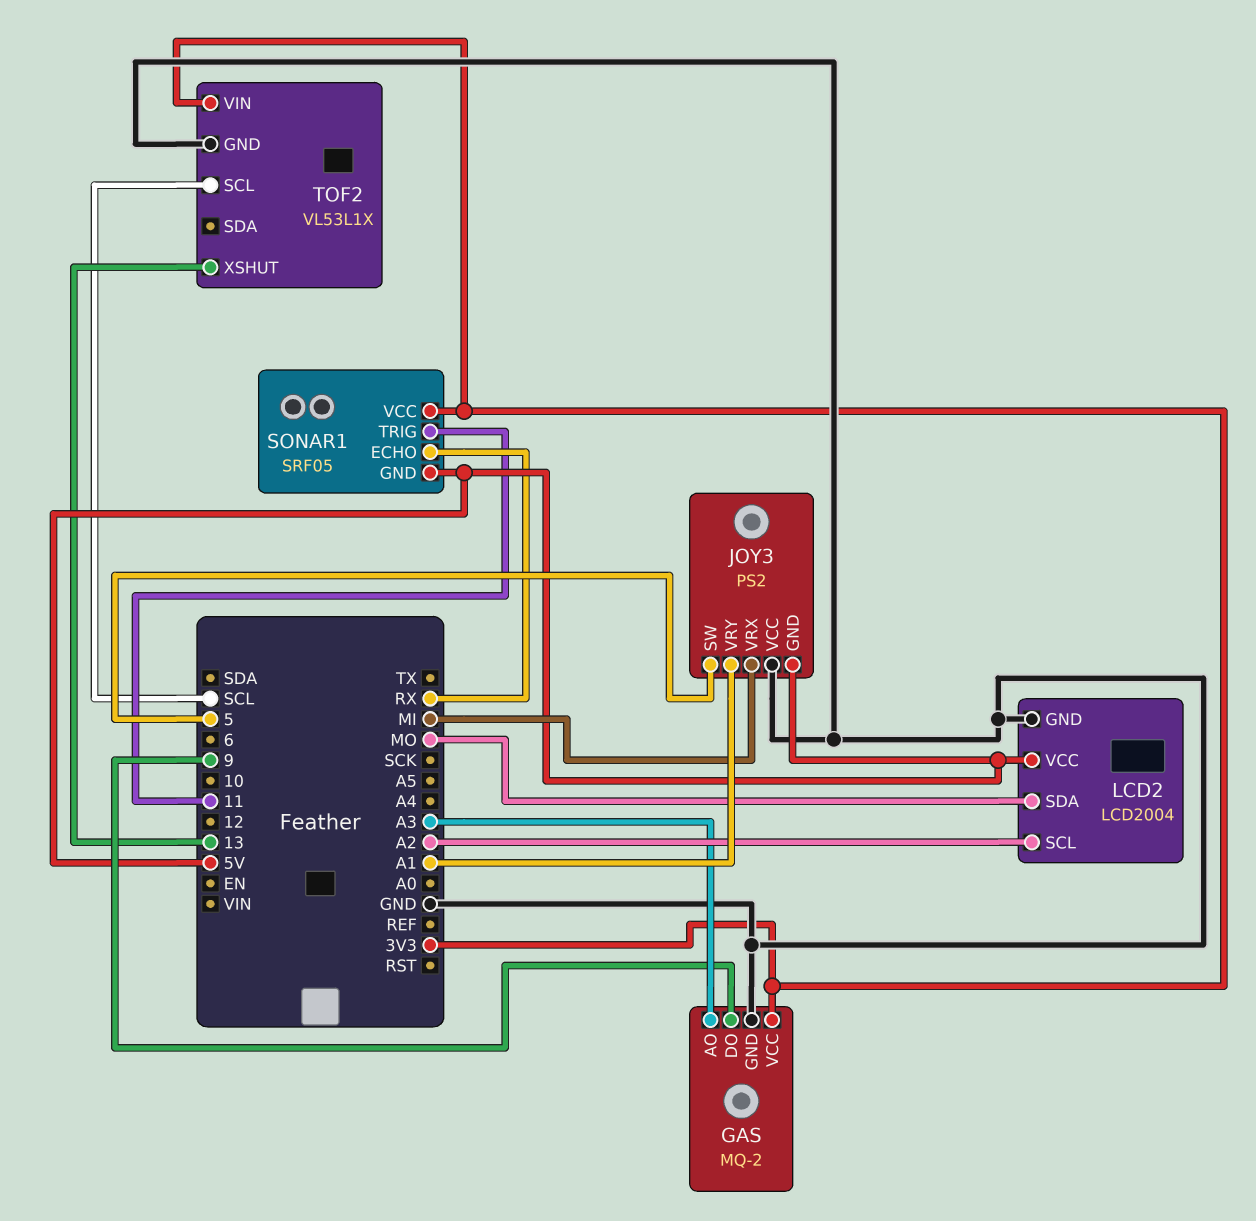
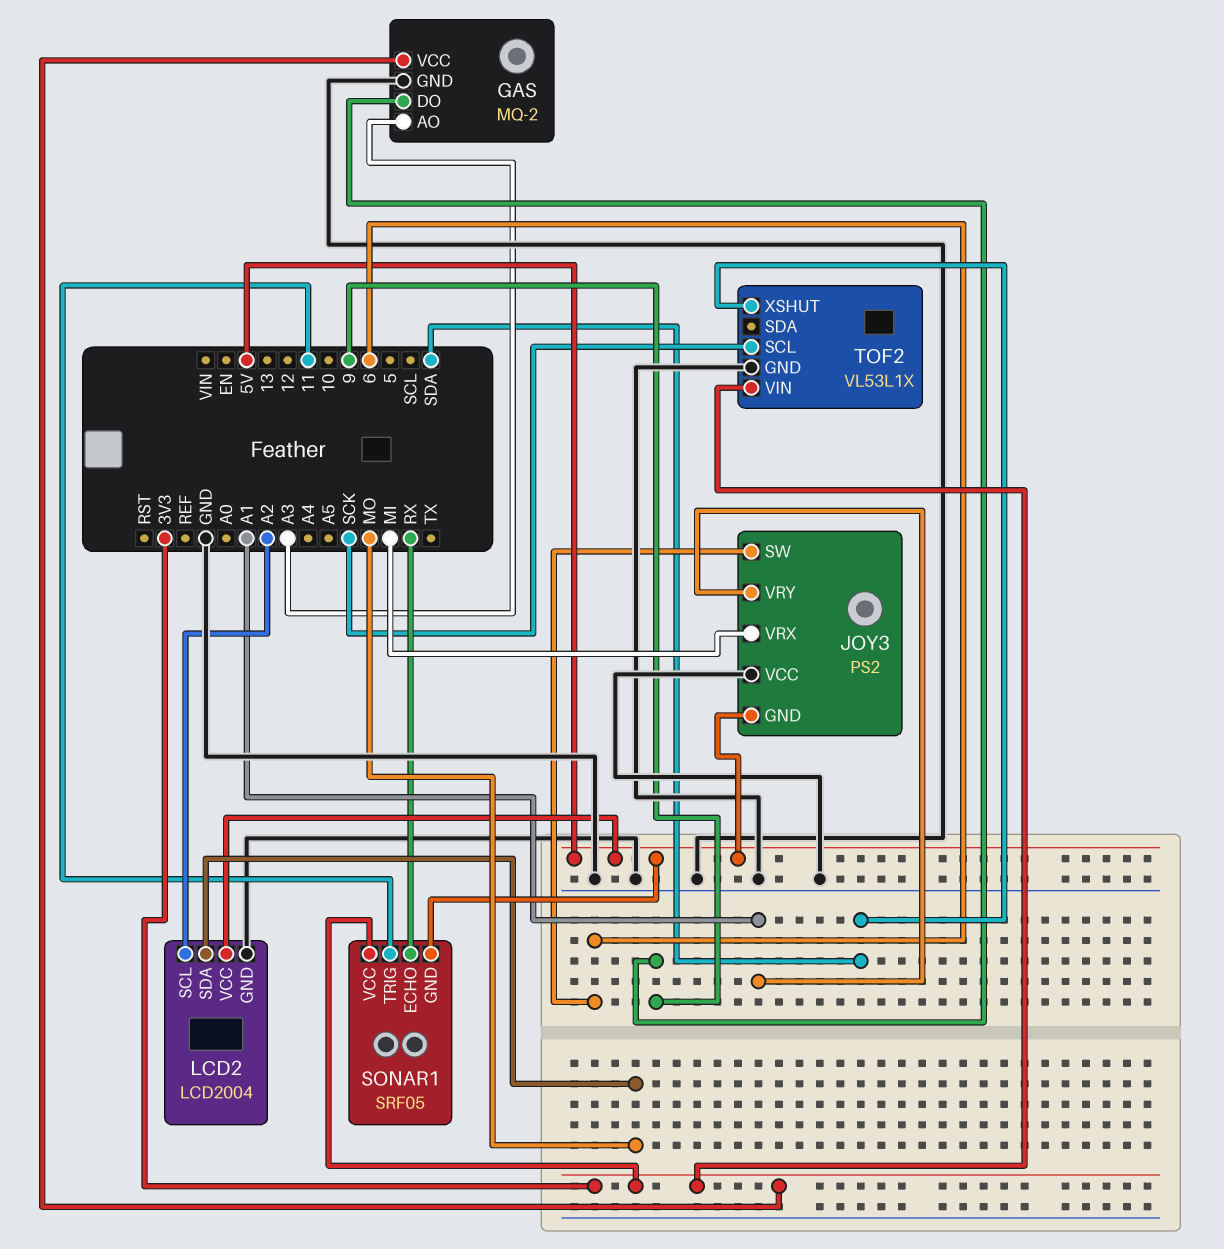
JOY3 pin SW: 5 -> 6
TOF2 pin SCL: SCL -> SCK
TOF2 pin XSHUT: 13 -> SDA

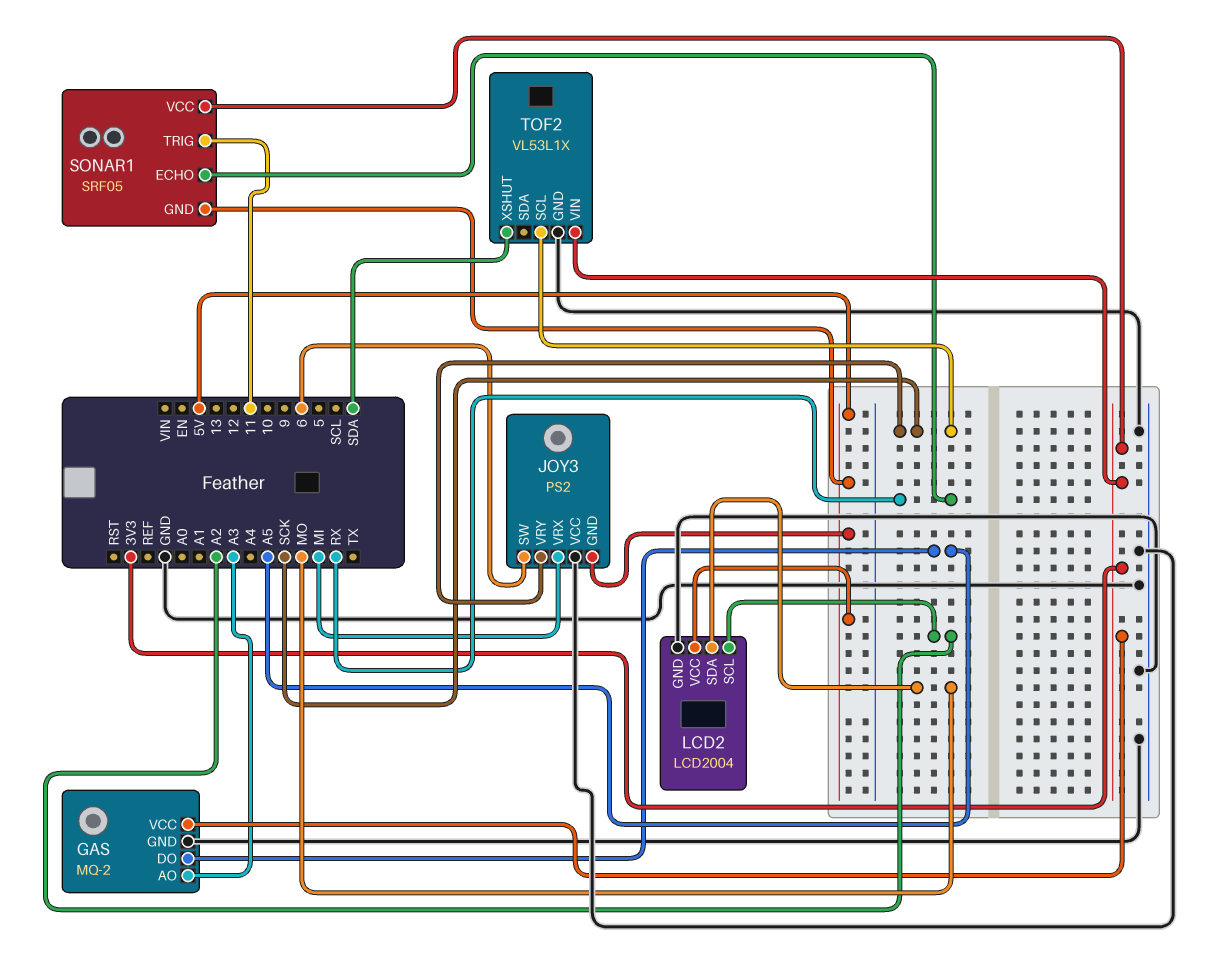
GAS pin DO: 9 -> A5
JOY3 pin VRY: A1 -> SCK

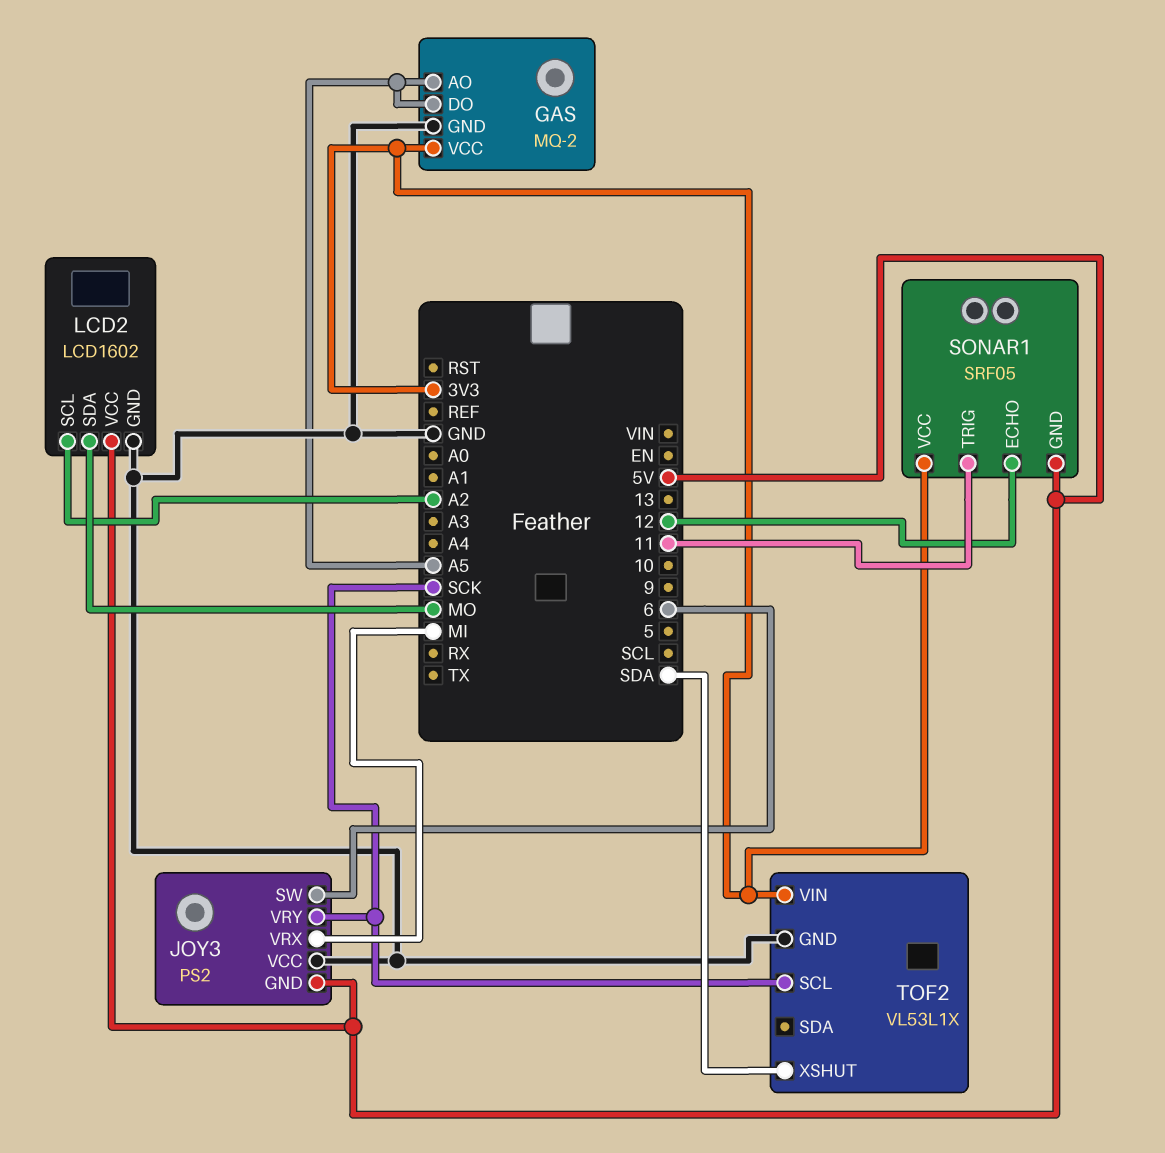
GAS pin AO: A3 -> A5
LCD2: LCD2004 -> LCD1602
SONAR1 pin ECHO: RX -> 12

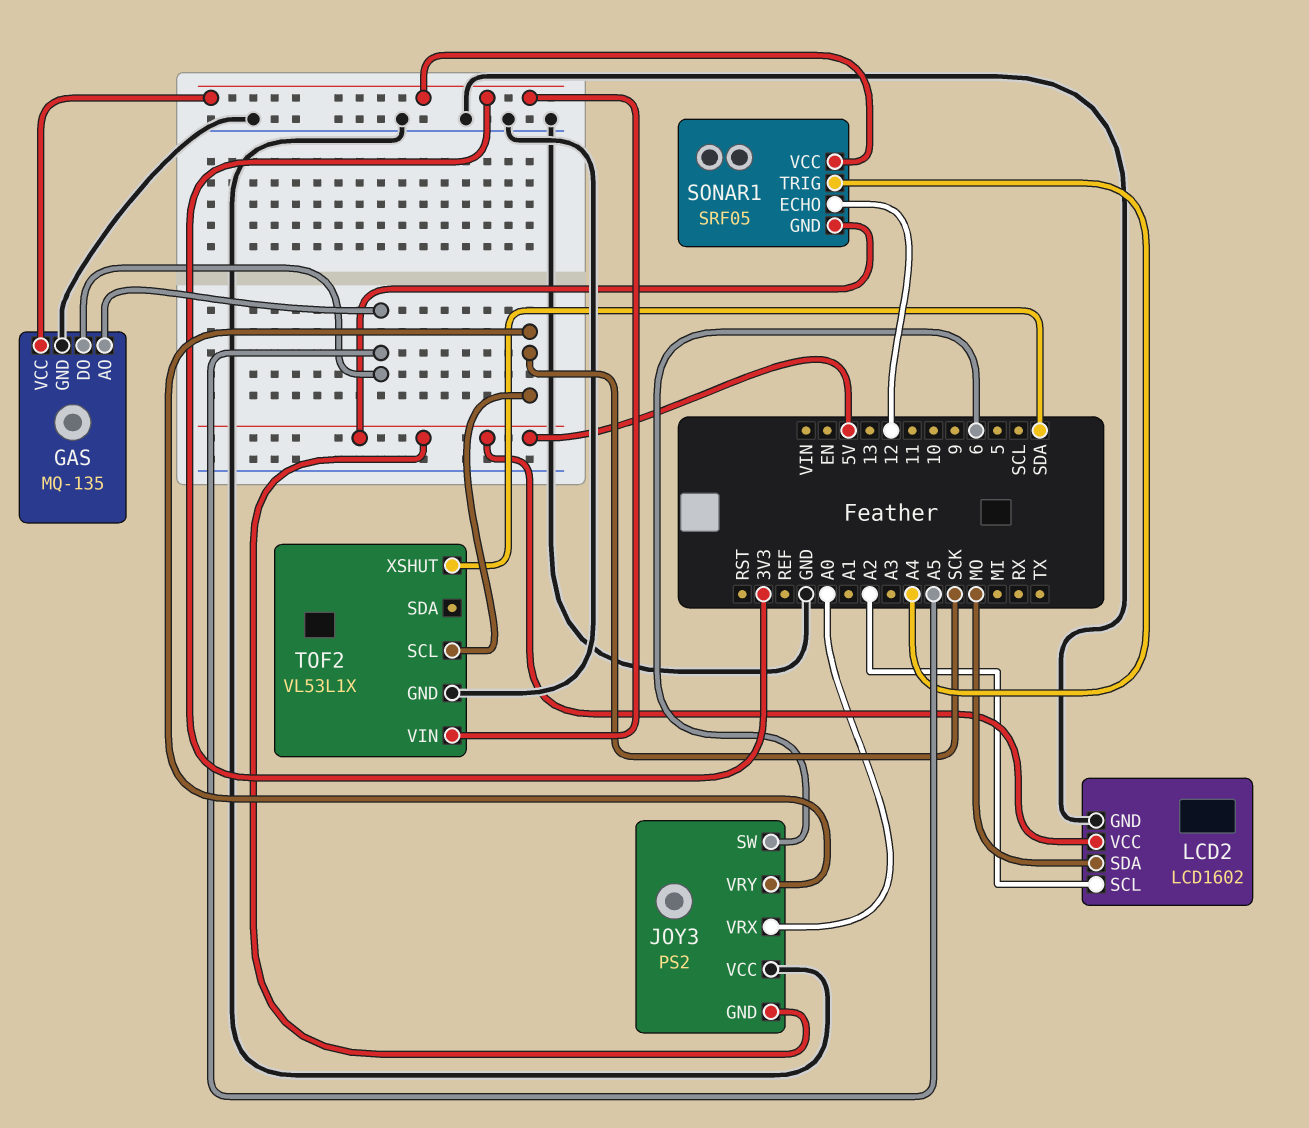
GAS: MQ-2 -> MQ-135
JOY3 pin VRX: MI -> A0
SONAR1 pin TRIG: 11 -> A4

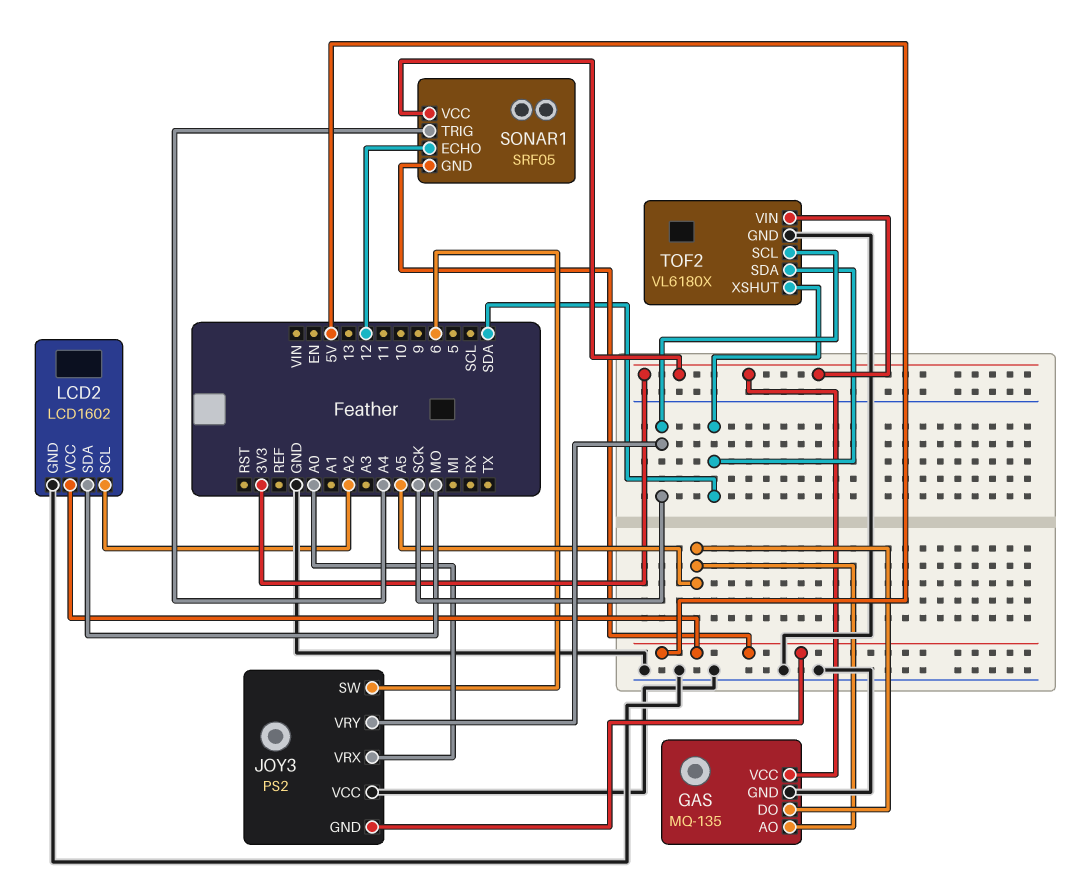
TOF2: VL53L1X -> VL6180X
TOF2 pin SDA: none -> SDA

